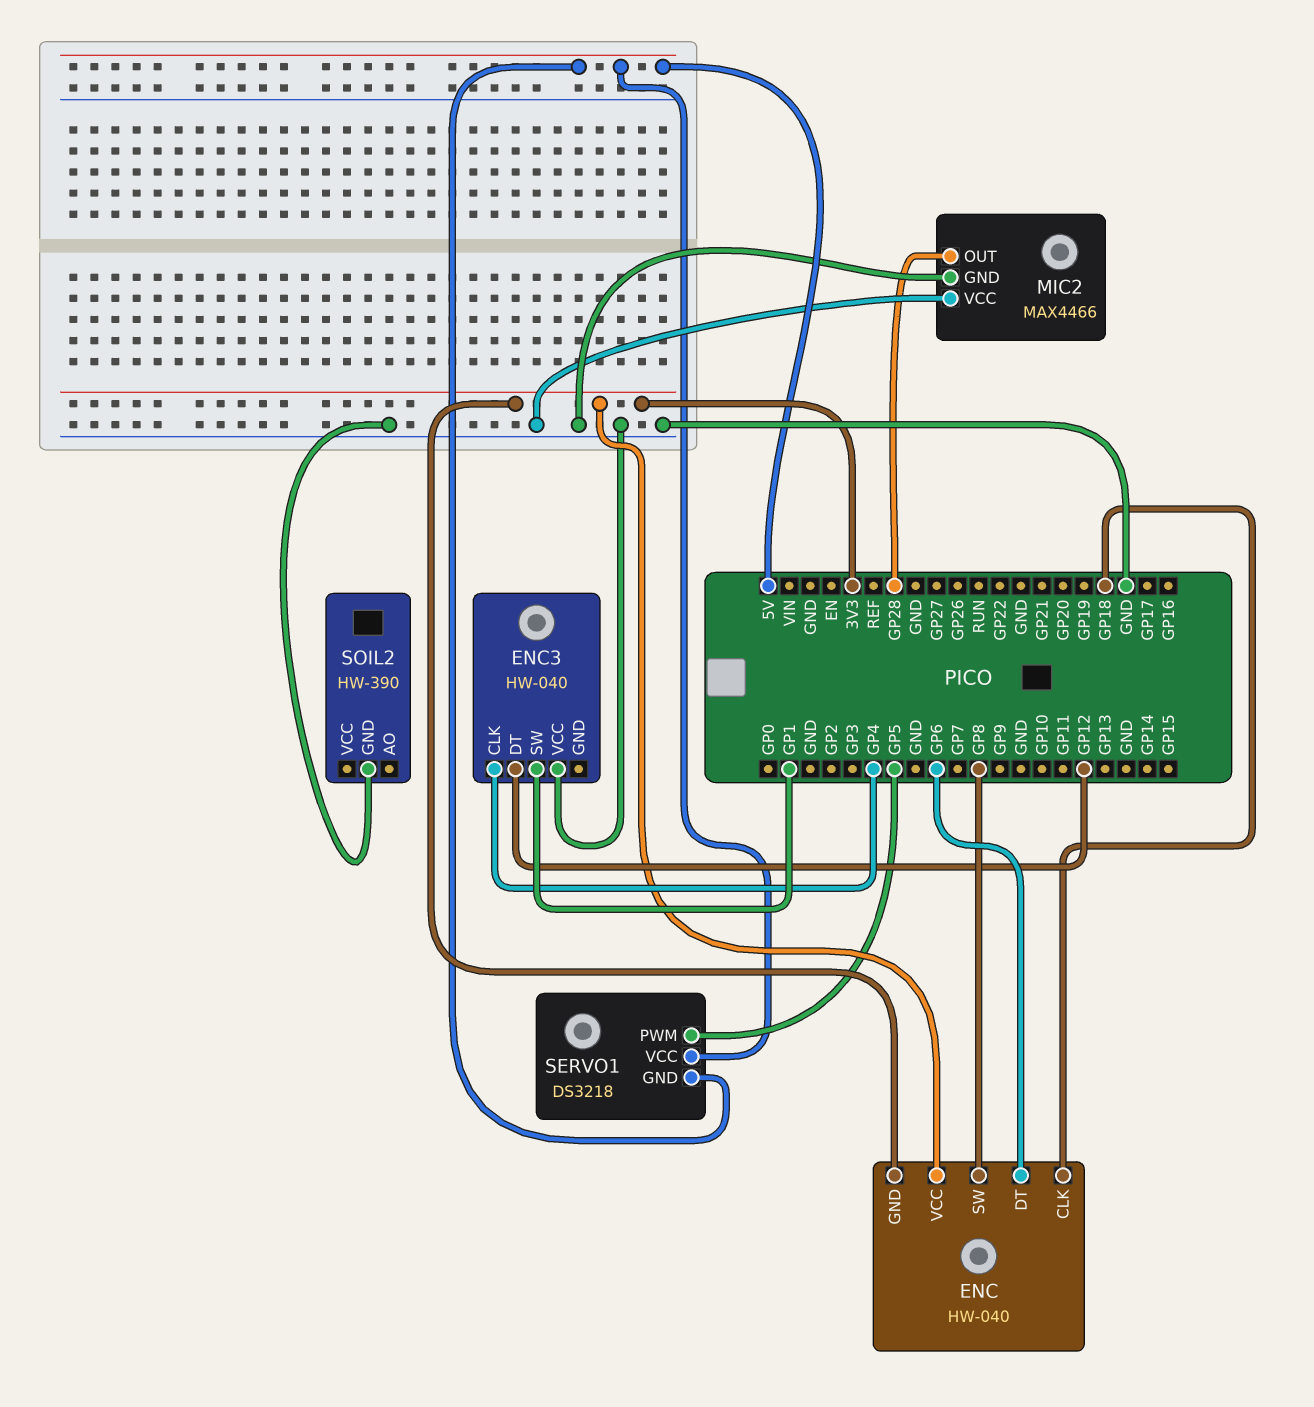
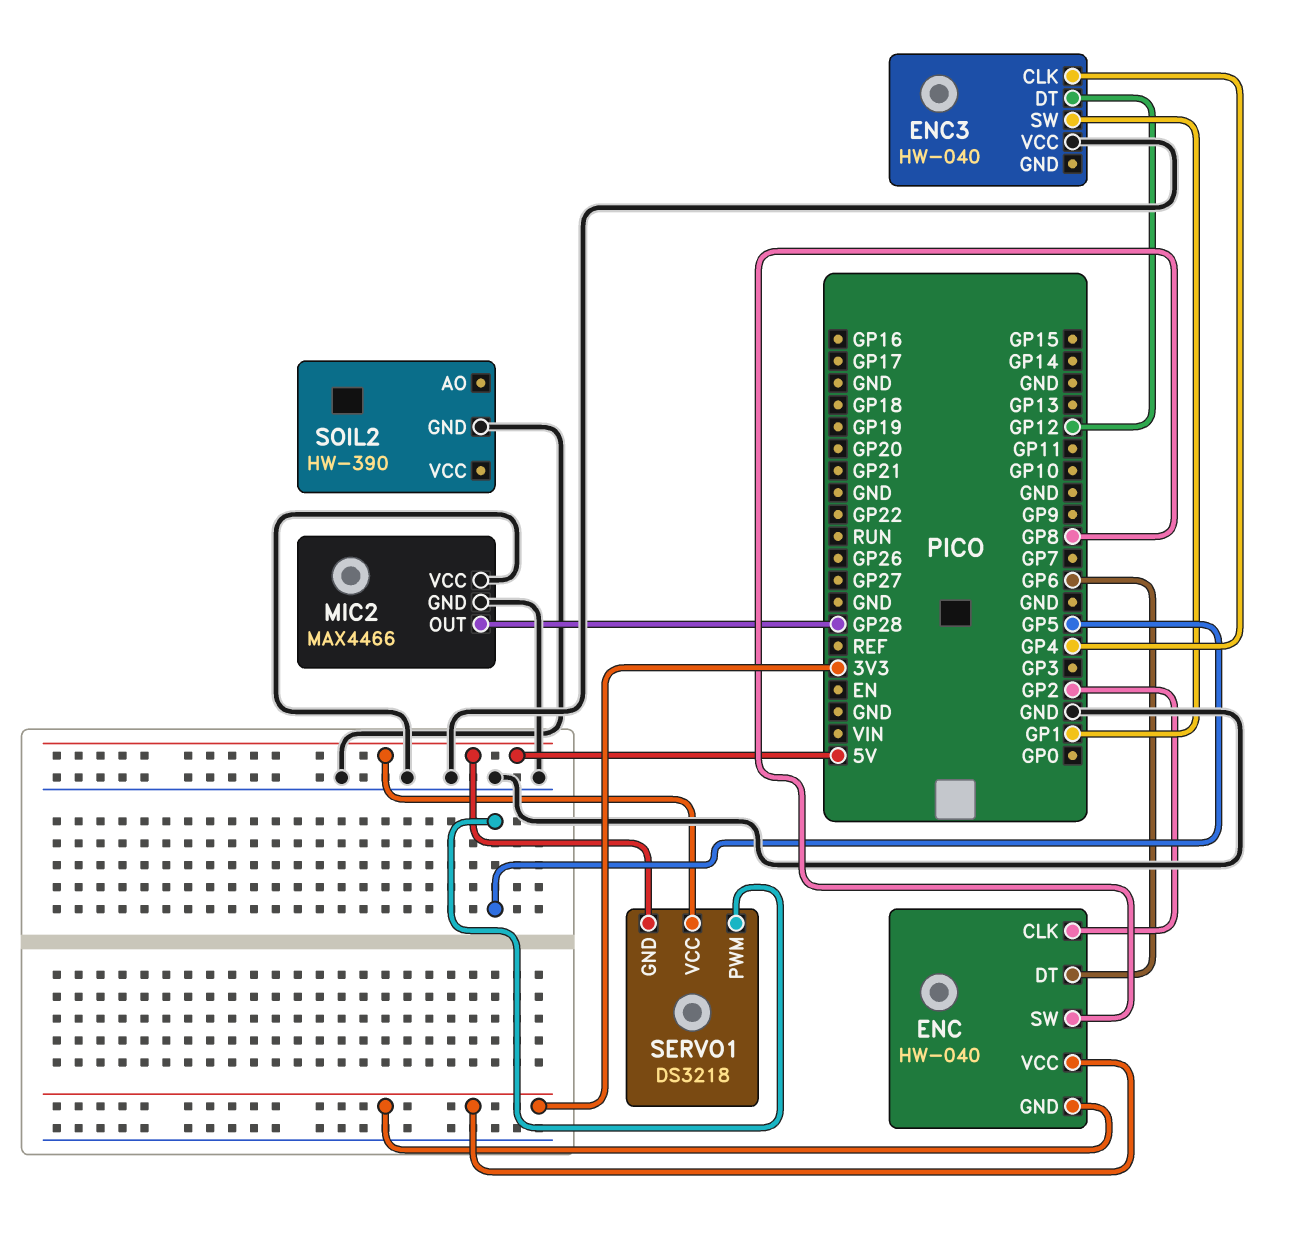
ENC pin CLK: GP18 -> GP2

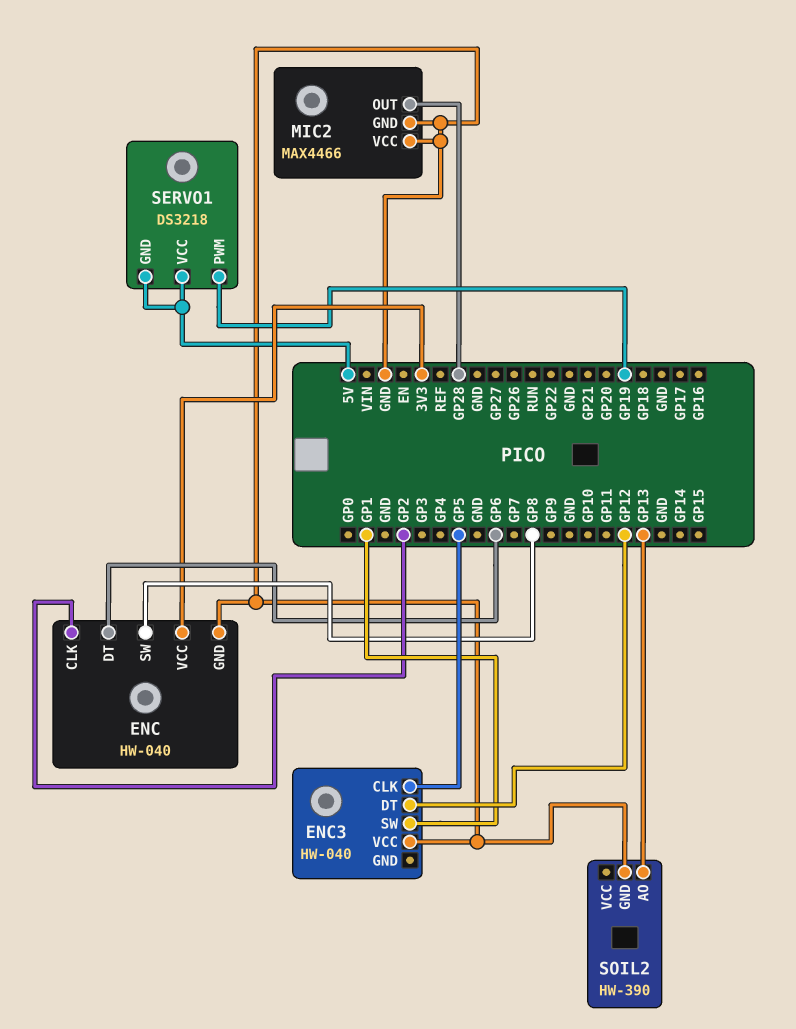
ENC pin GND: 3V3 -> GND
ENC3 pin CLK: GP4 -> GP5
SERVO1 pin PWM: GP5 -> GP19
SOIL2 pin AO: none -> GP13

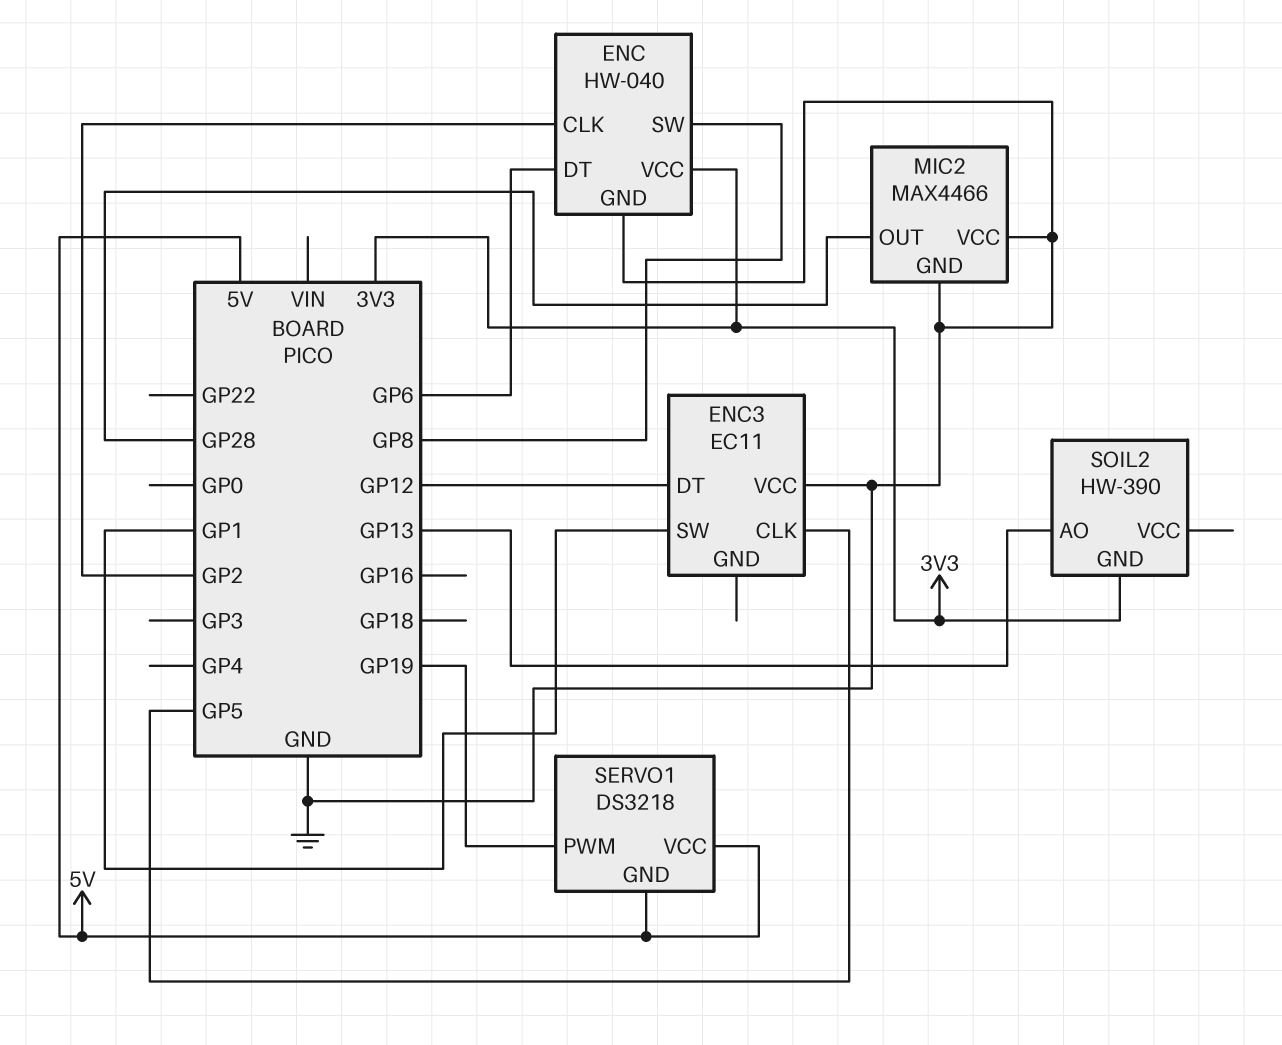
ENC3: HW-040 -> EC11
SOIL2 pin GND: GND -> 3V3

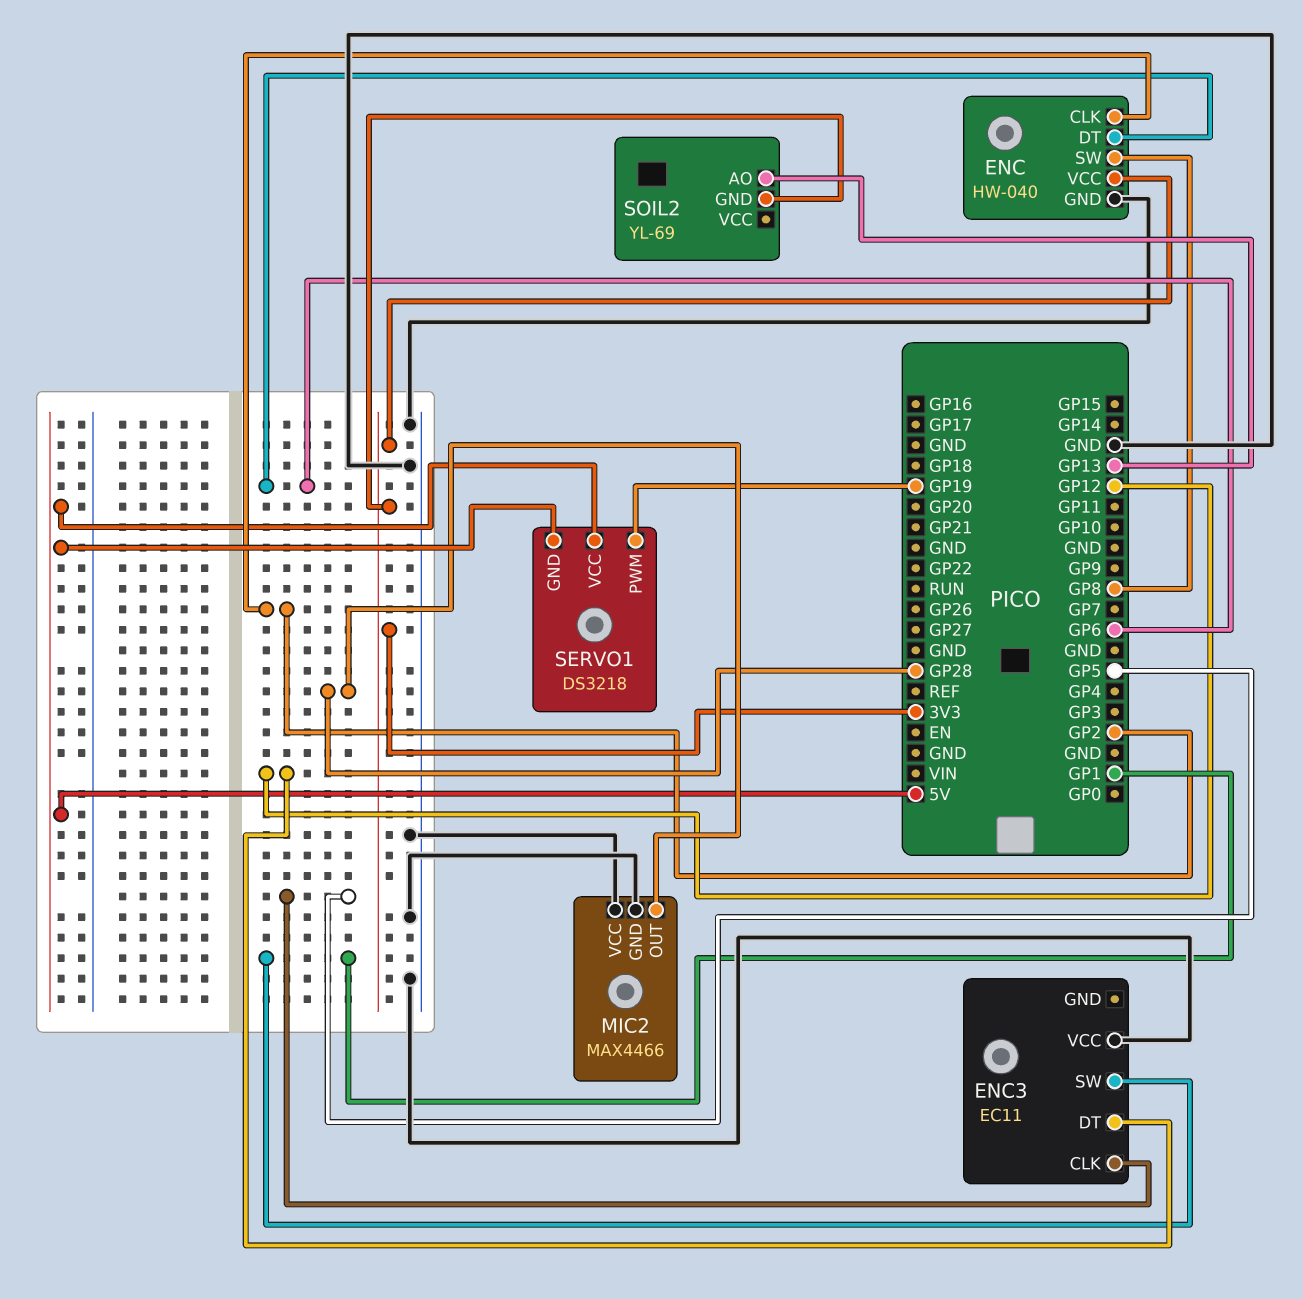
SOIL2: HW-390 -> YL-69

